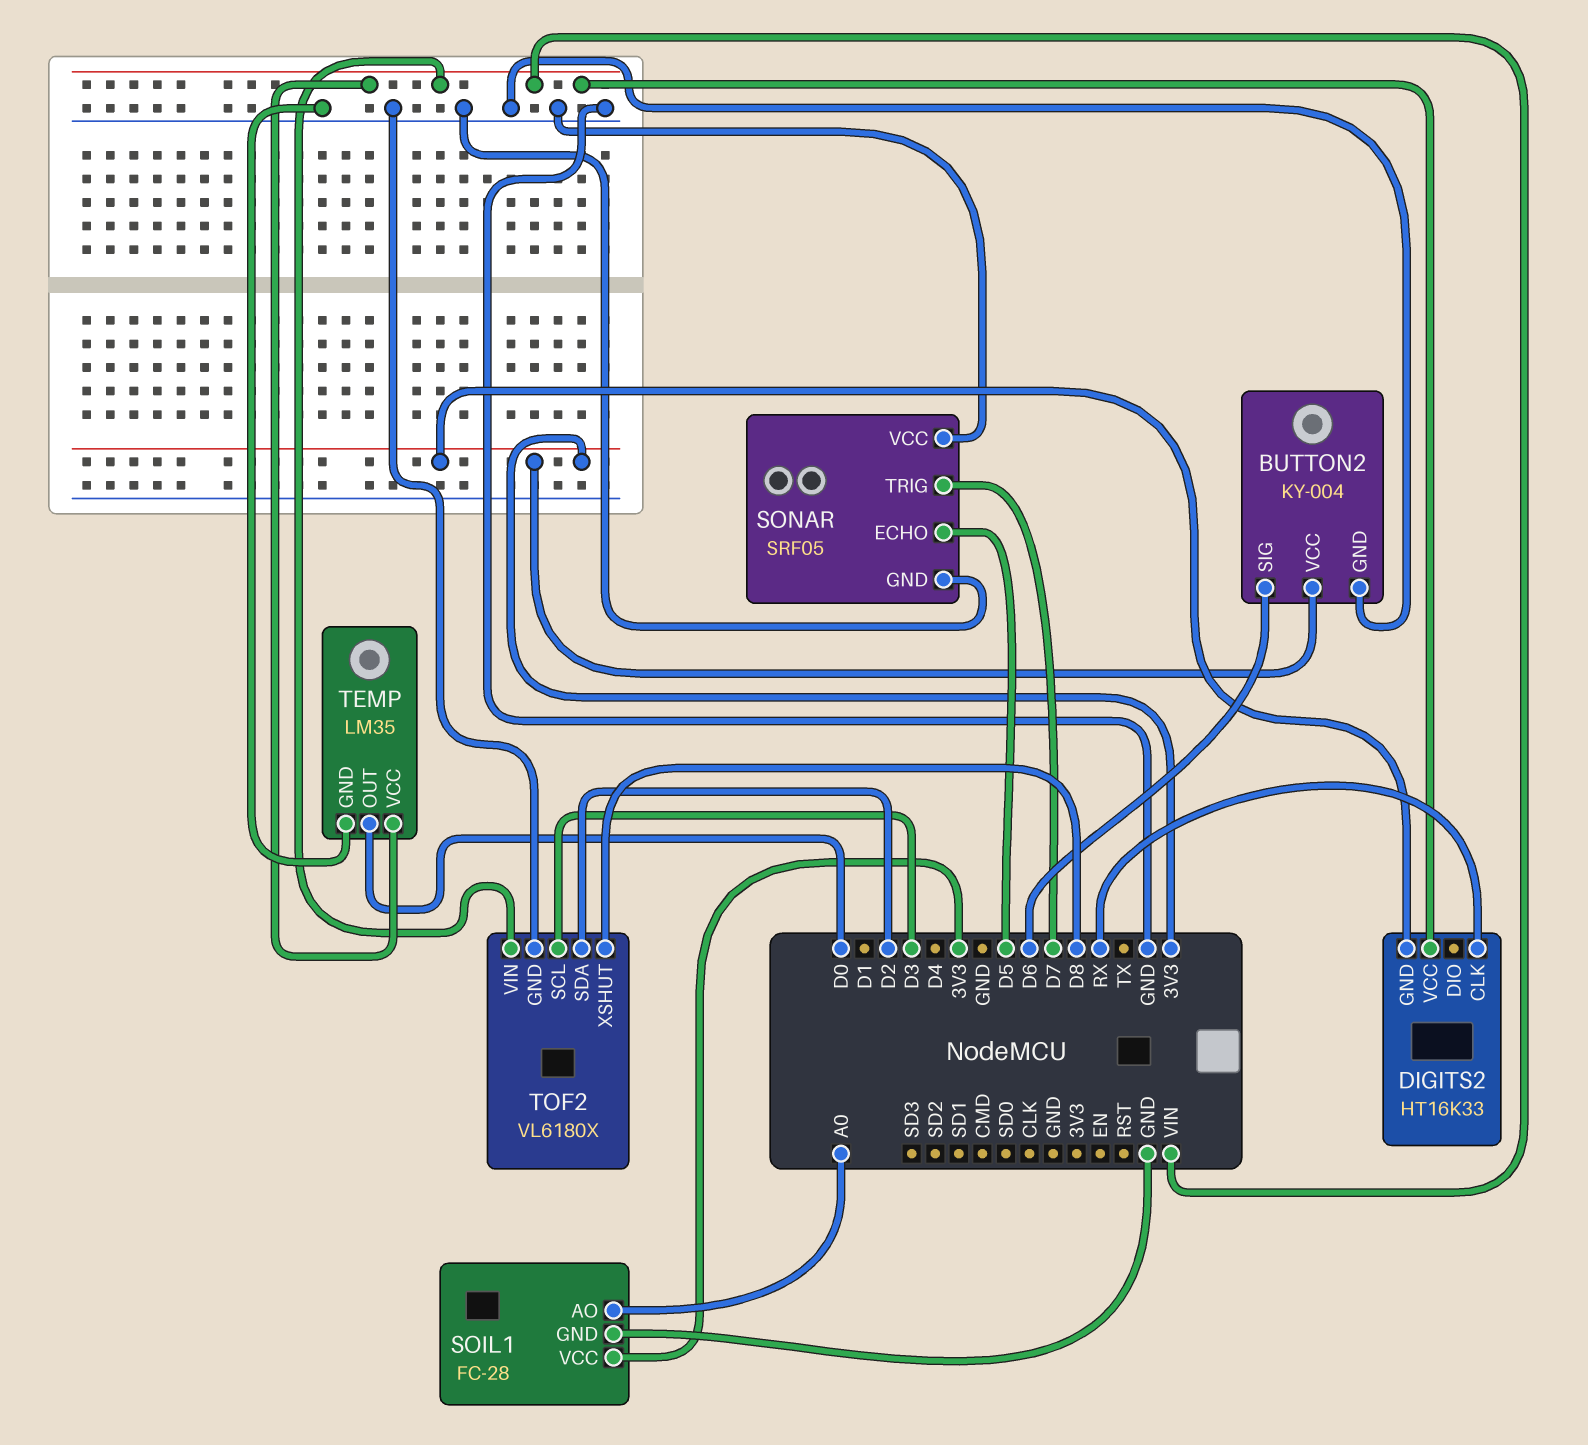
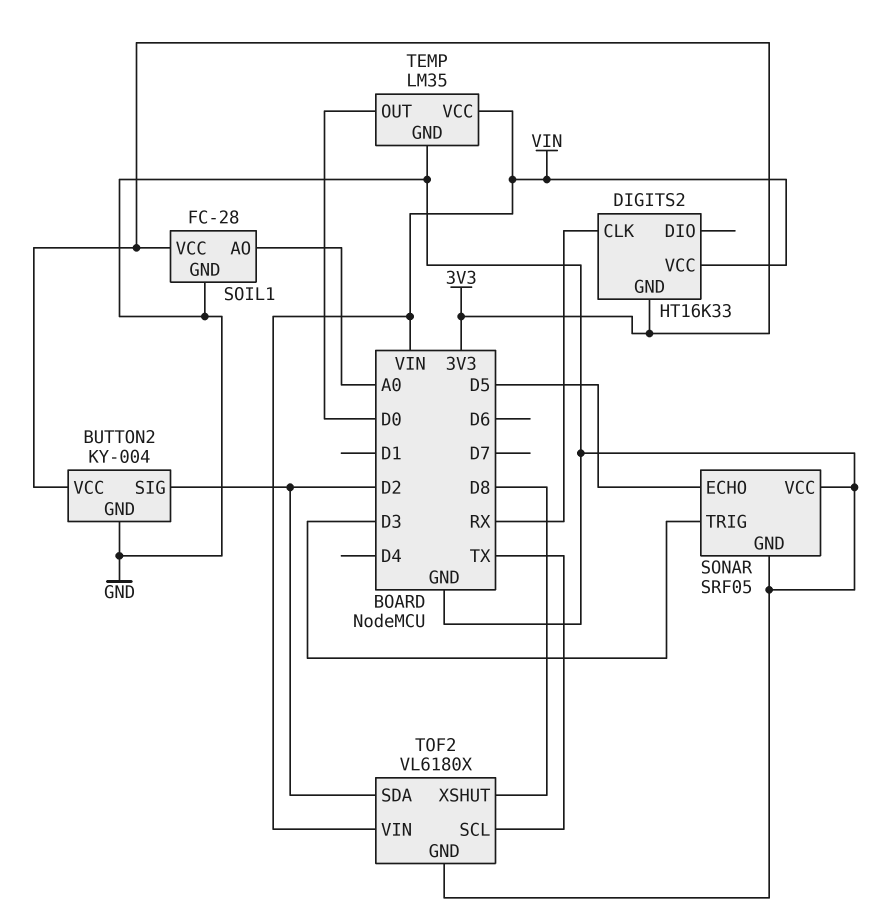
BUTTON2 pin SIG: D6 -> D2
SONAR pin TRIG: D7 -> D3
TOF2 pin SCL: D3 -> TX

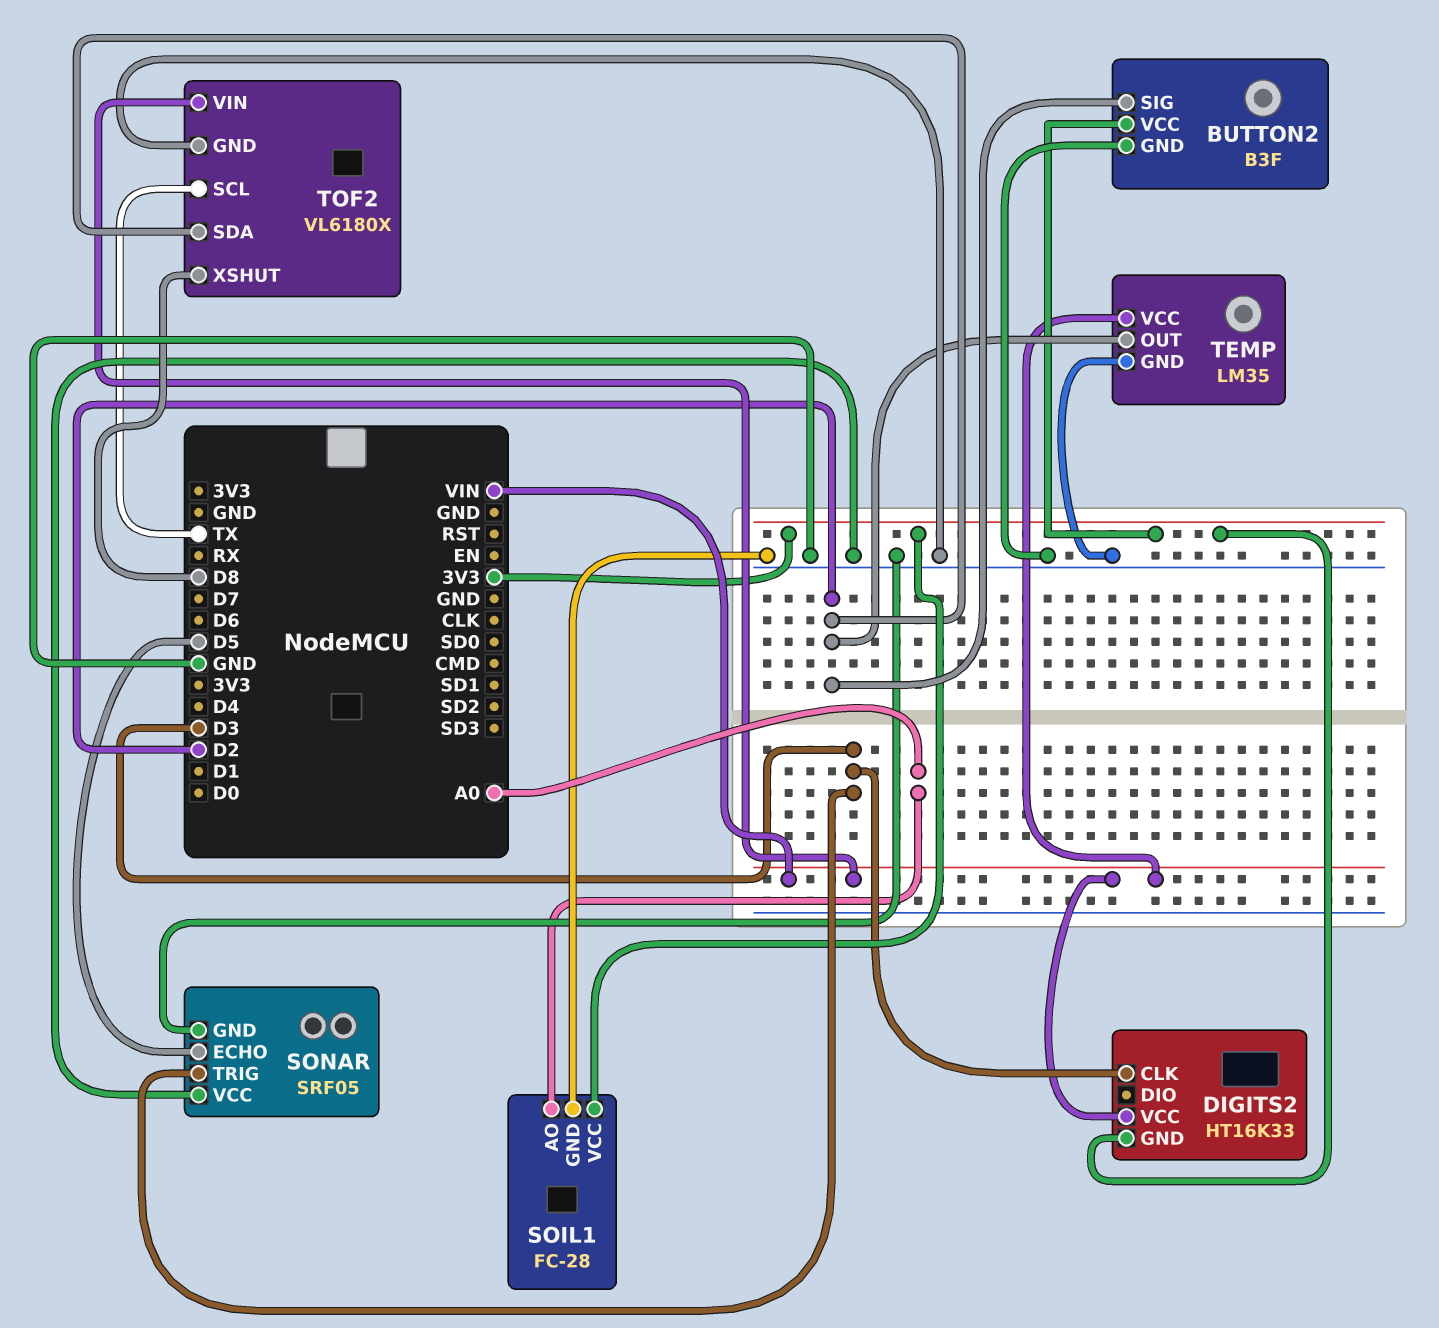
BUTTON2: KY-004 -> B3F
DIGITS2 pin CLK: RX -> D3
TEMP pin OUT: D0 -> D2

